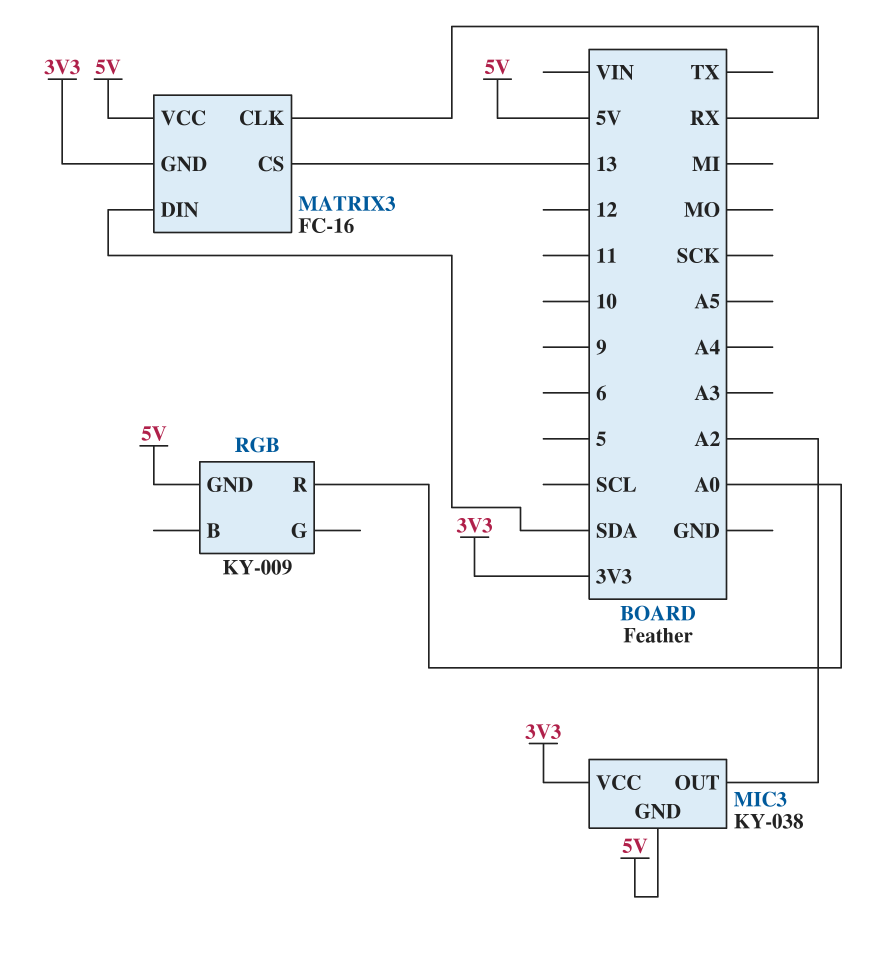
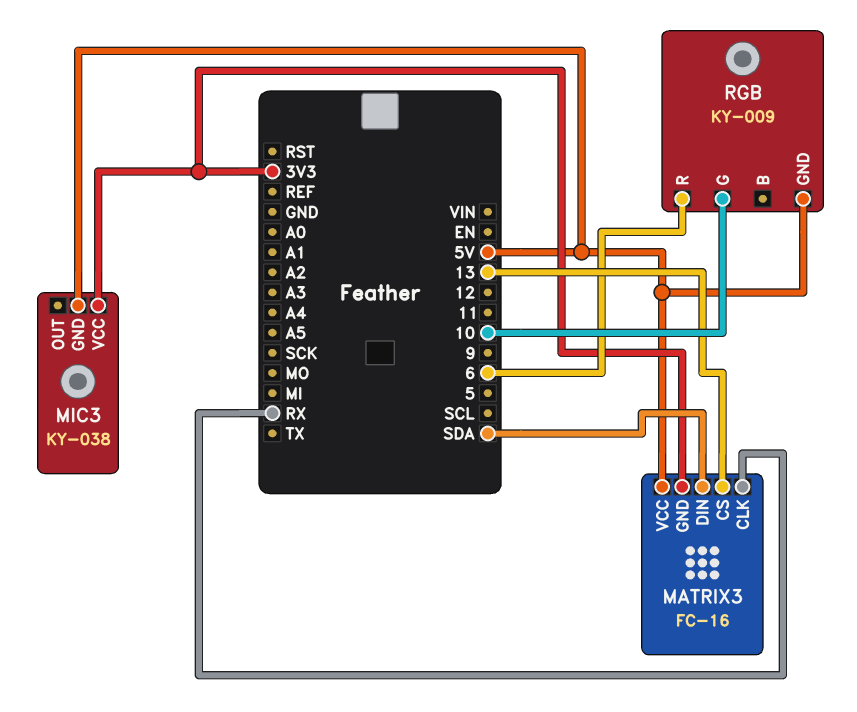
MIC3 pin OUT: A2 -> none
RGB pin G: none -> 10
RGB pin R: A0 -> 6

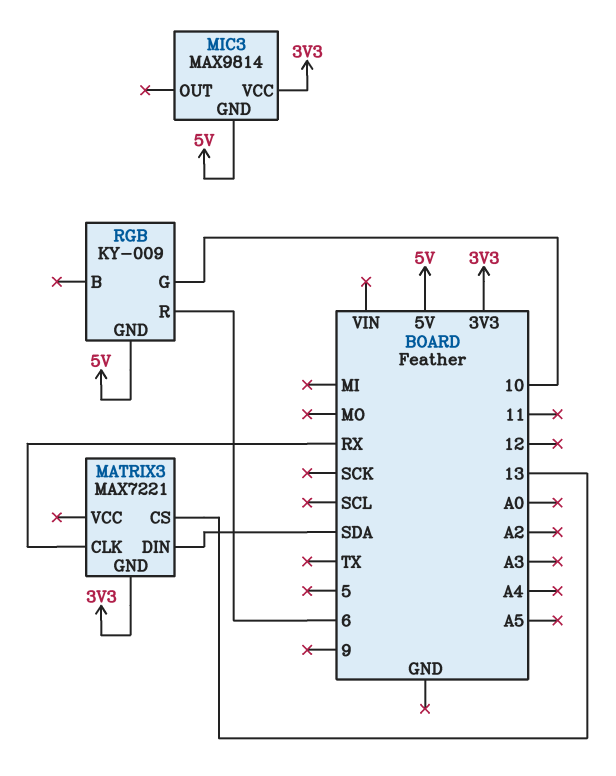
MATRIX3: FC-16 -> MAX7221
MATRIX3 pin VCC: 5V -> none
MIC3: KY-038 -> MAX9814

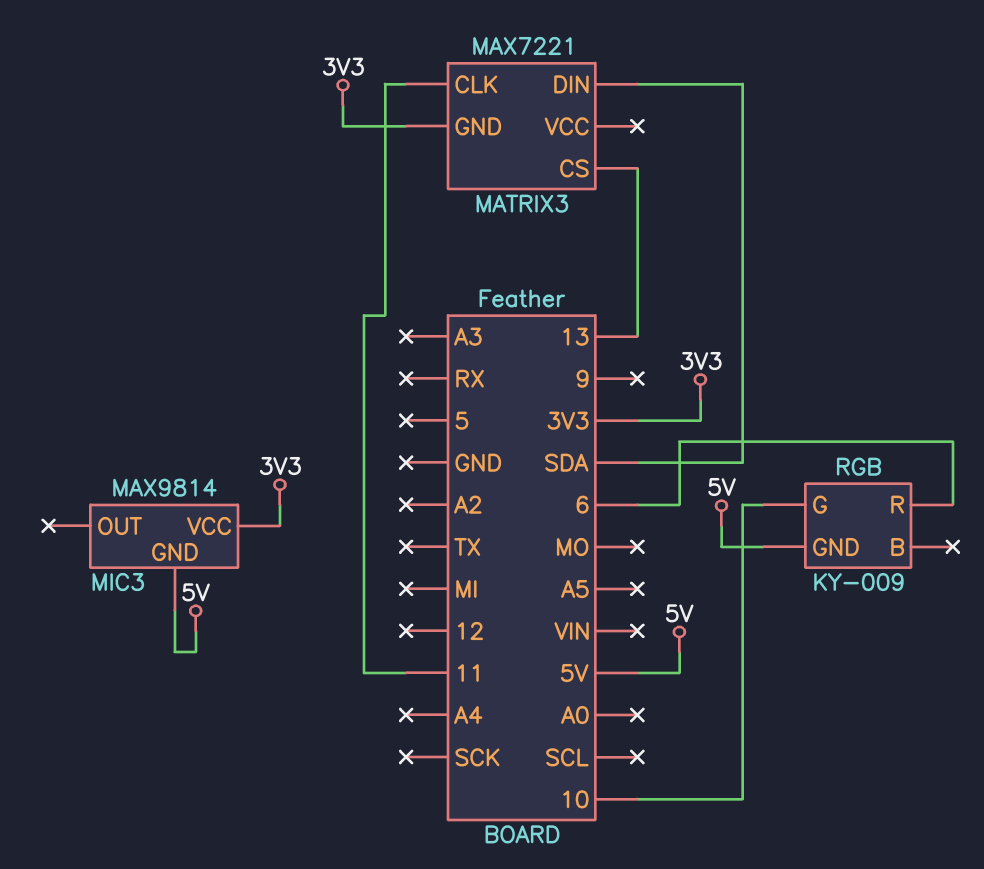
MATRIX3 pin CLK: RX -> 11

